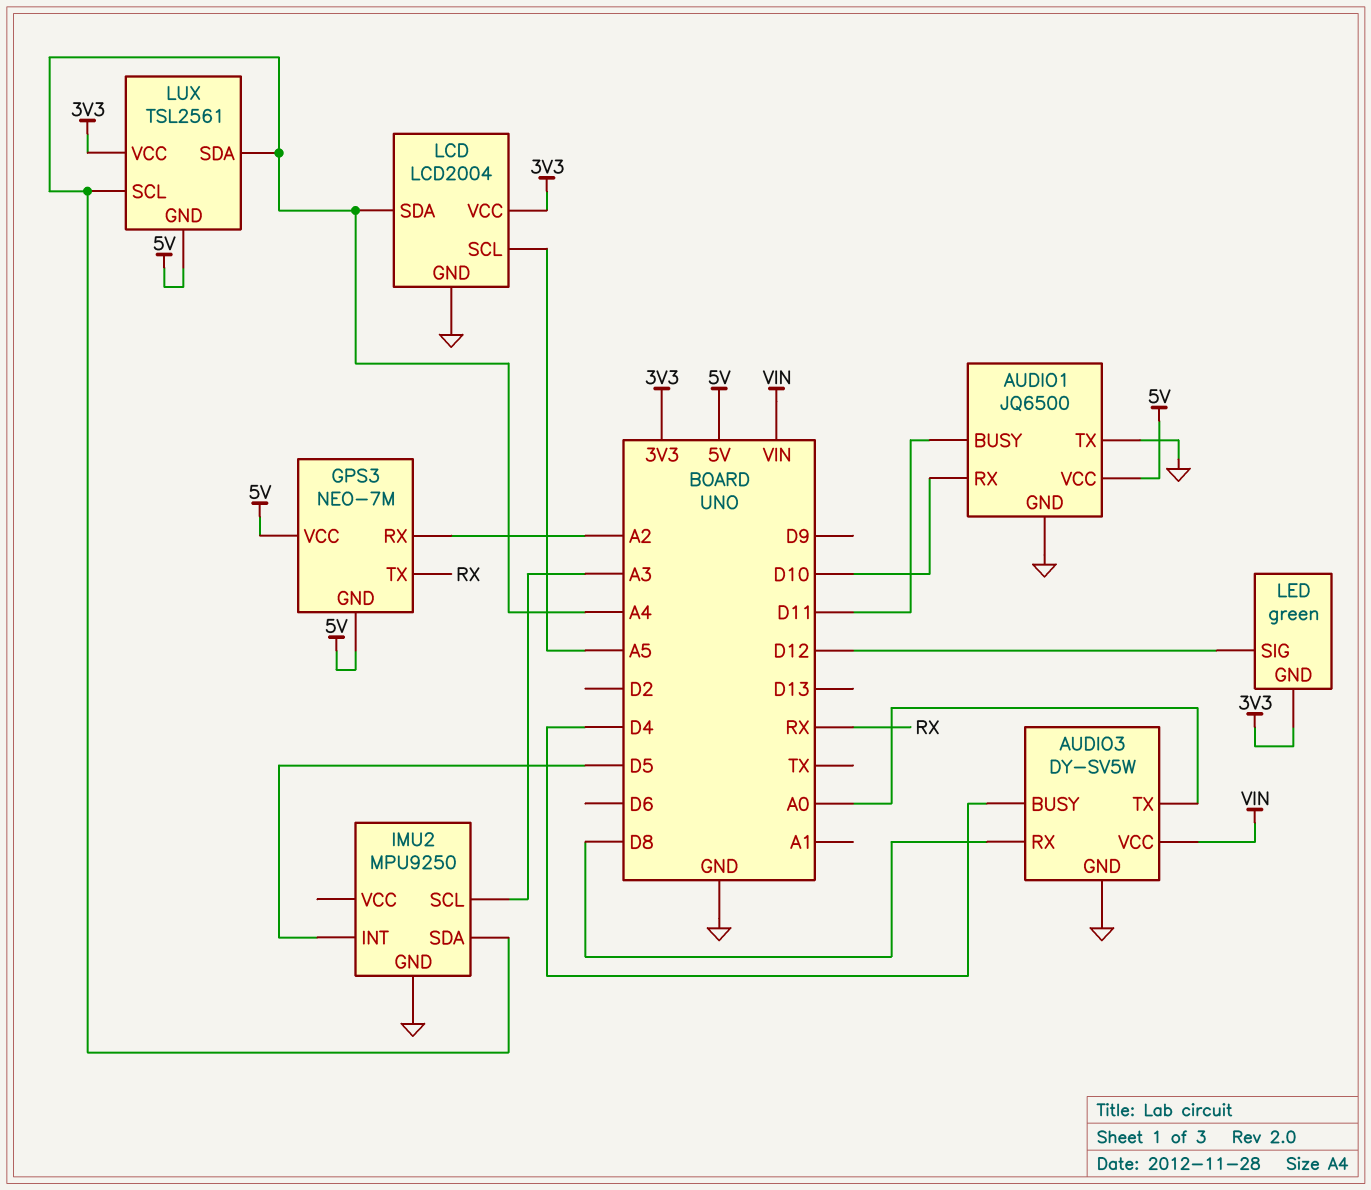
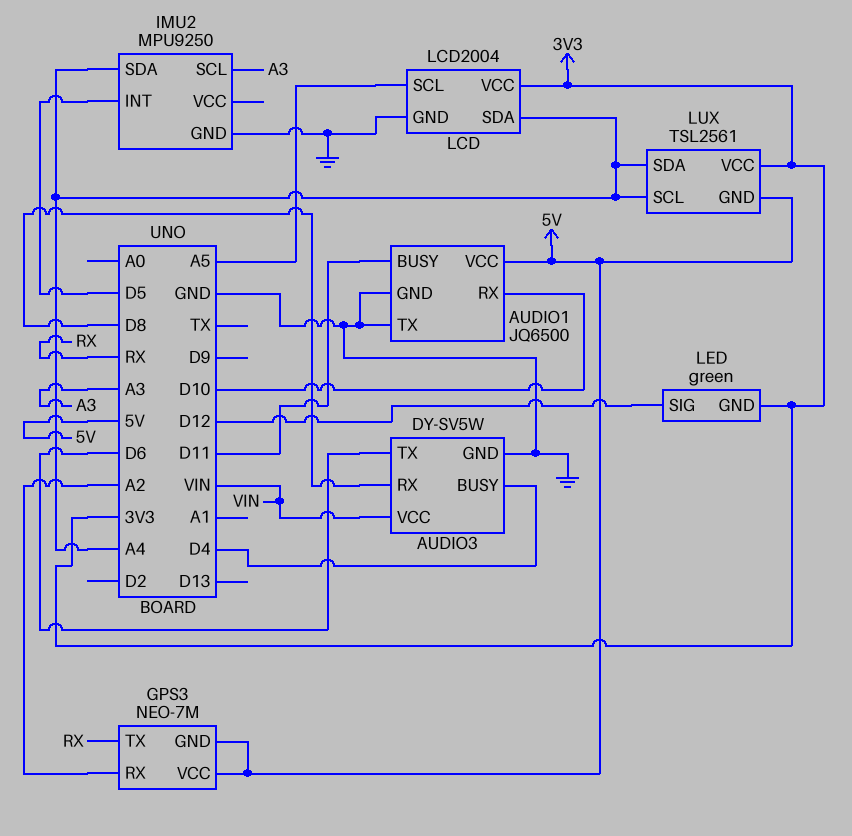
AUDIO3 pin TX: A0 -> D6

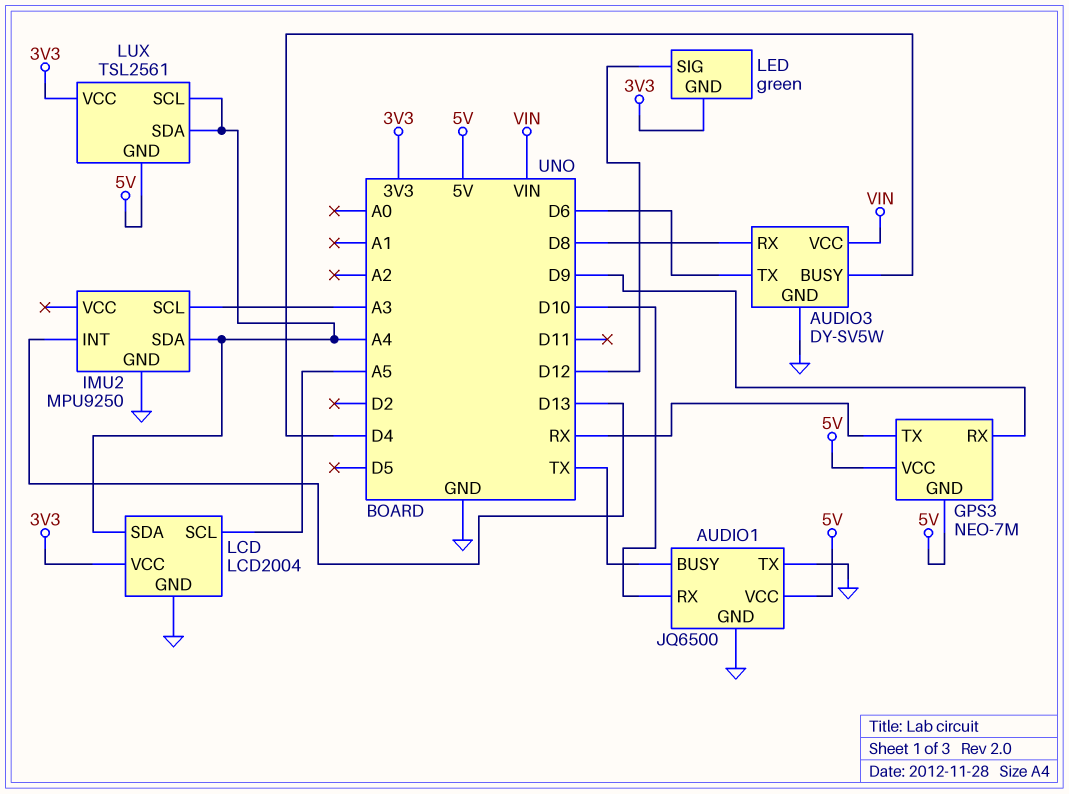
AUDIO1 pin BUSY: D11 -> TX
GPS3 pin RX: A2 -> D9
IMU2 pin INT: D5 -> D13

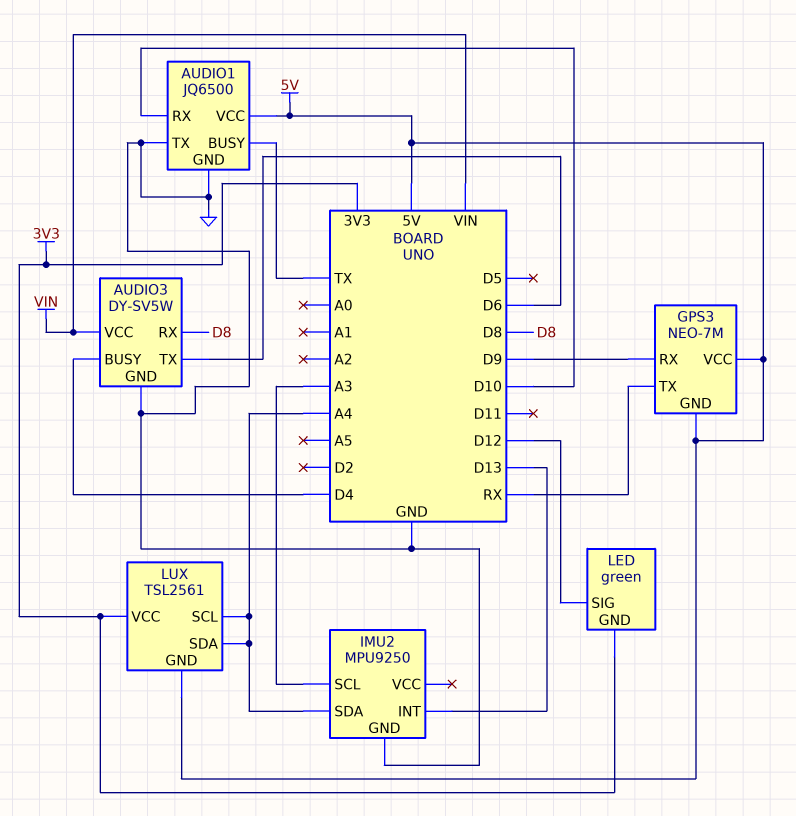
LCD: LCD2004 -> none
LCD pin GND: GND -> none
LCD pin SCL: A5 -> none
LCD pin SDA: A4 -> none
LCD pin VCC: 3V3 -> none

